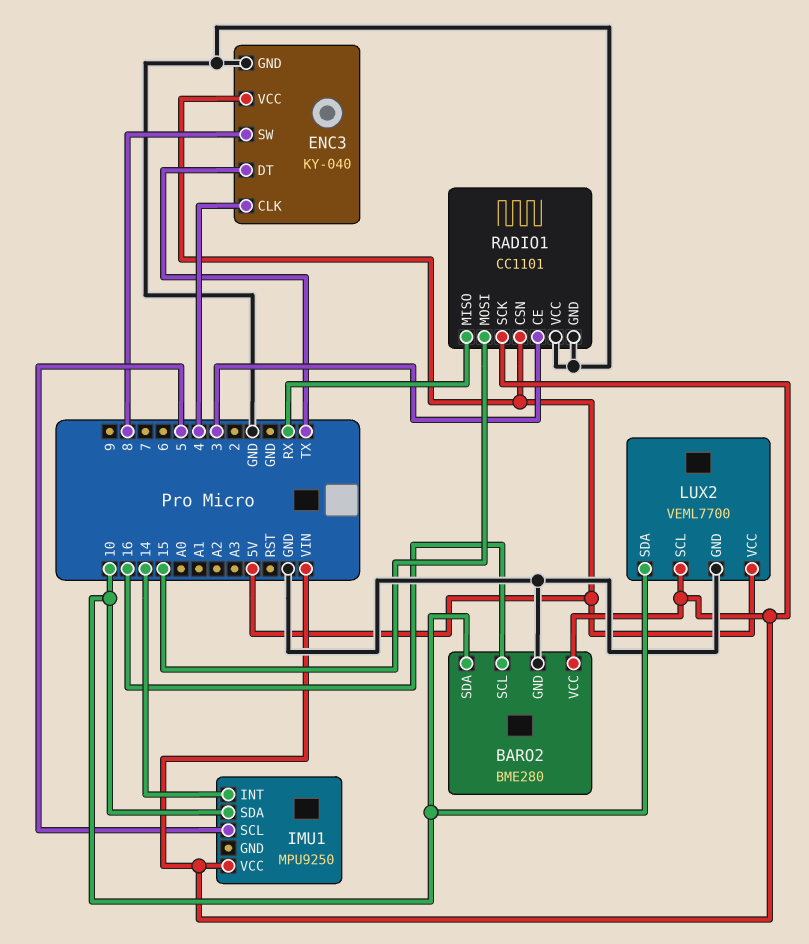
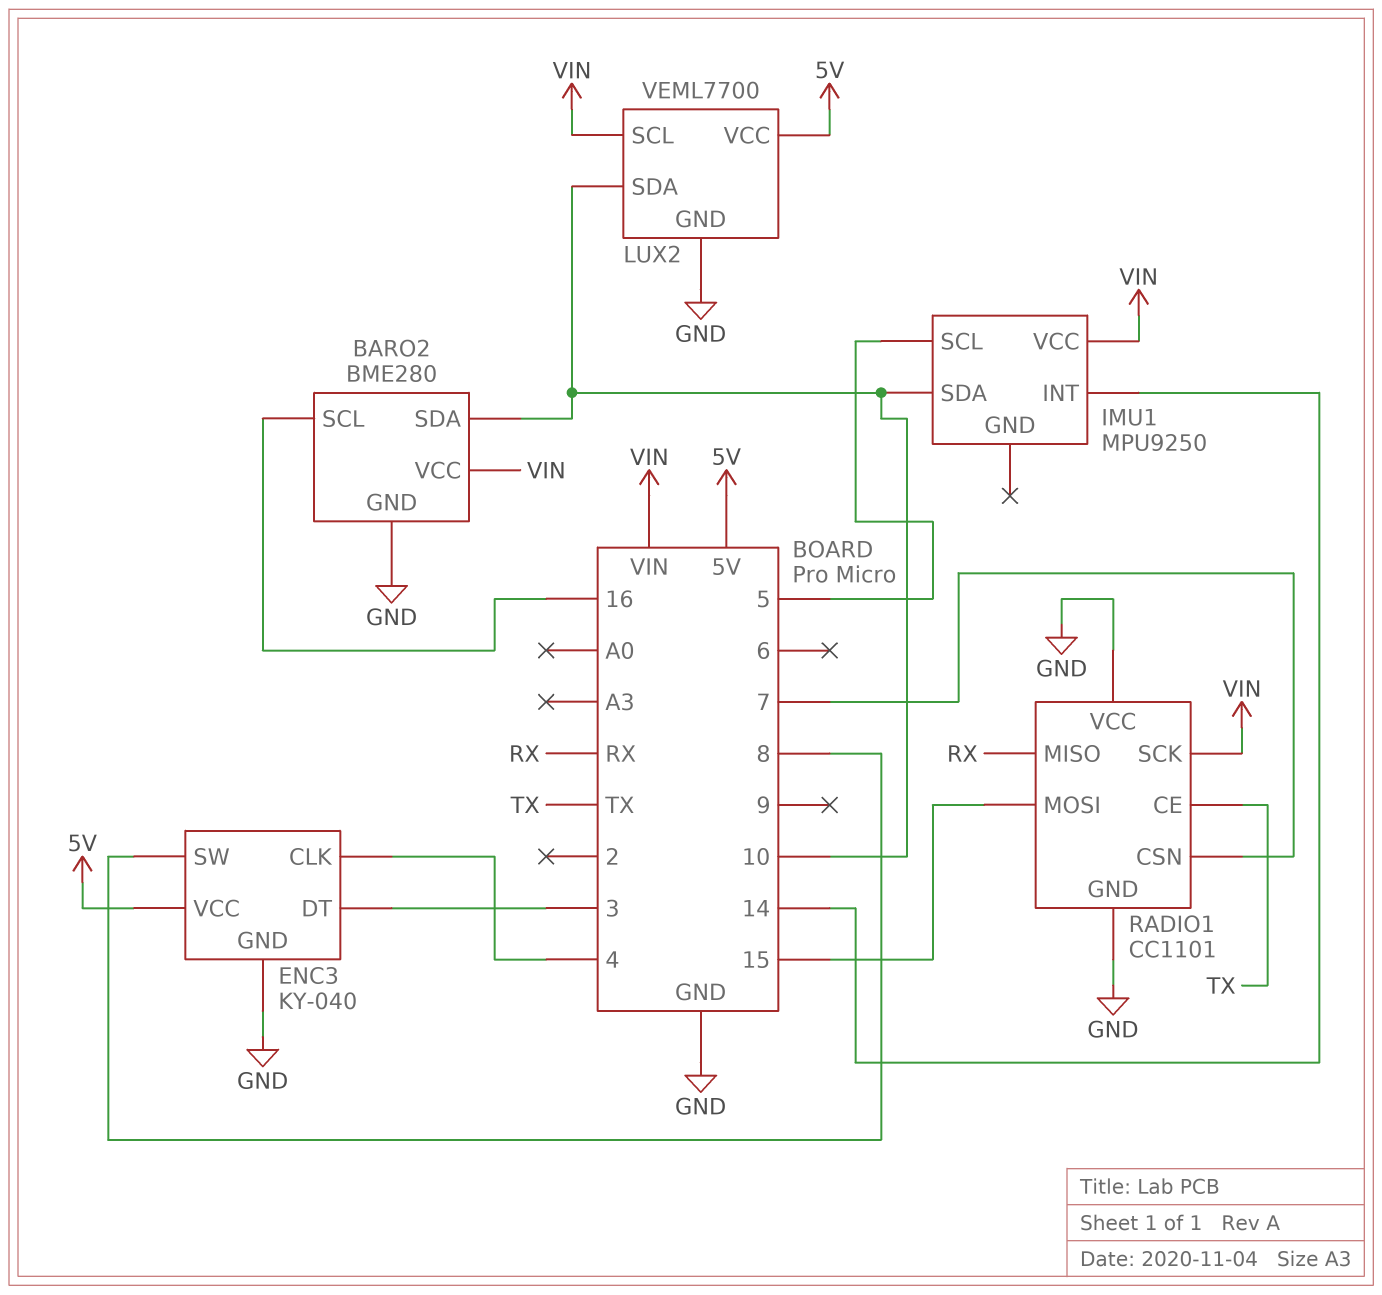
ENC3 pin DT: TX -> 3
RADIO1 pin CE: 3 -> TX
RADIO1 pin CSN: 5V -> 7

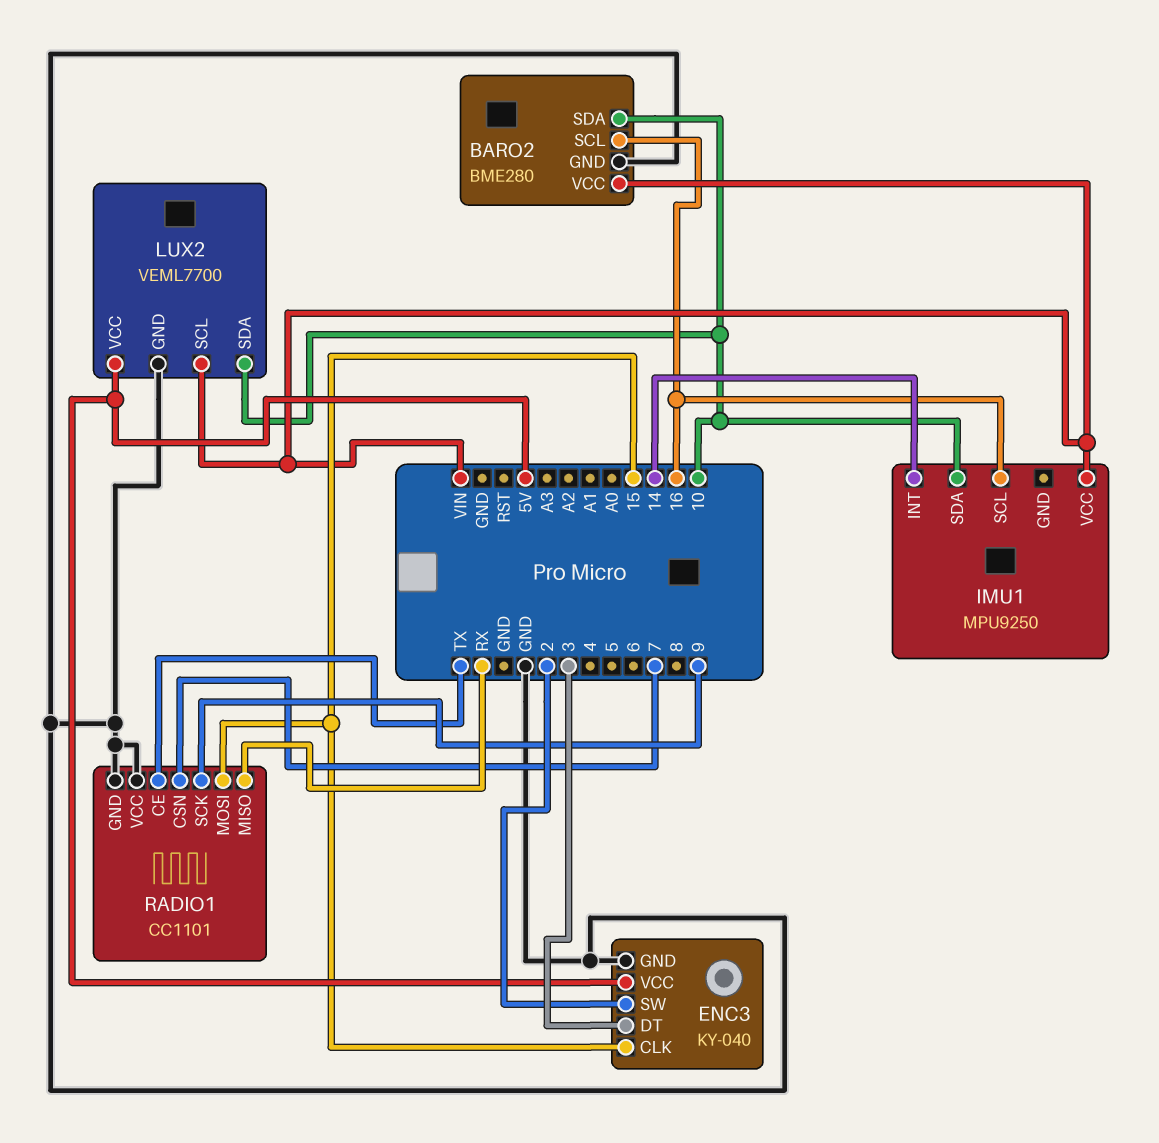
ENC3 pin CLK: 4 -> 15
ENC3 pin SW: 8 -> 2
IMU1 pin SCL: 5 -> 16
RADIO1 pin SCK: VIN -> 9

